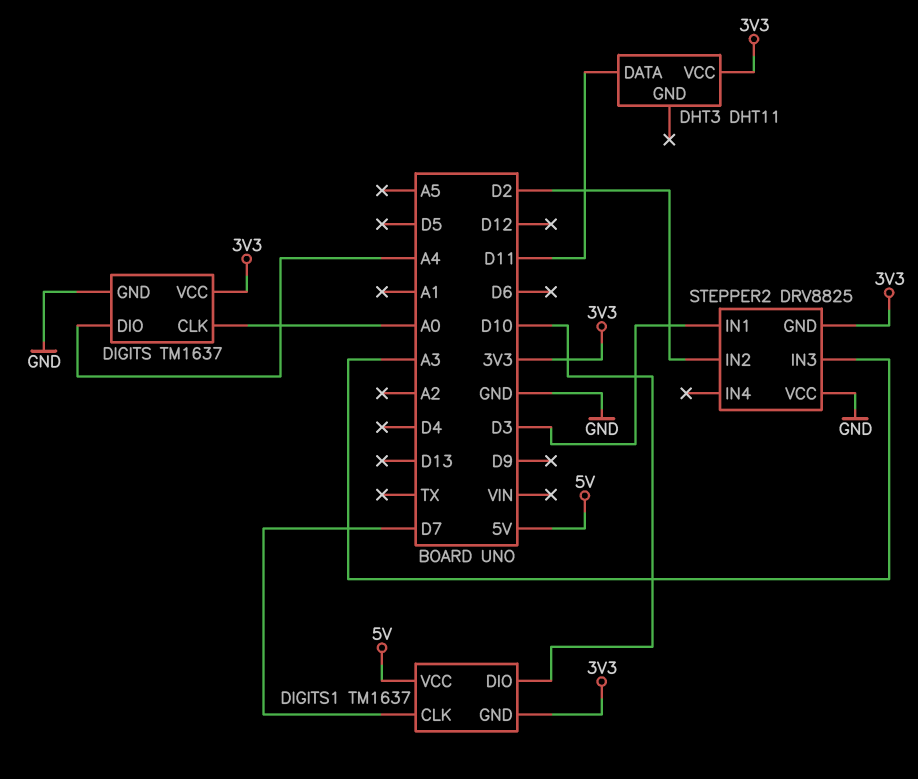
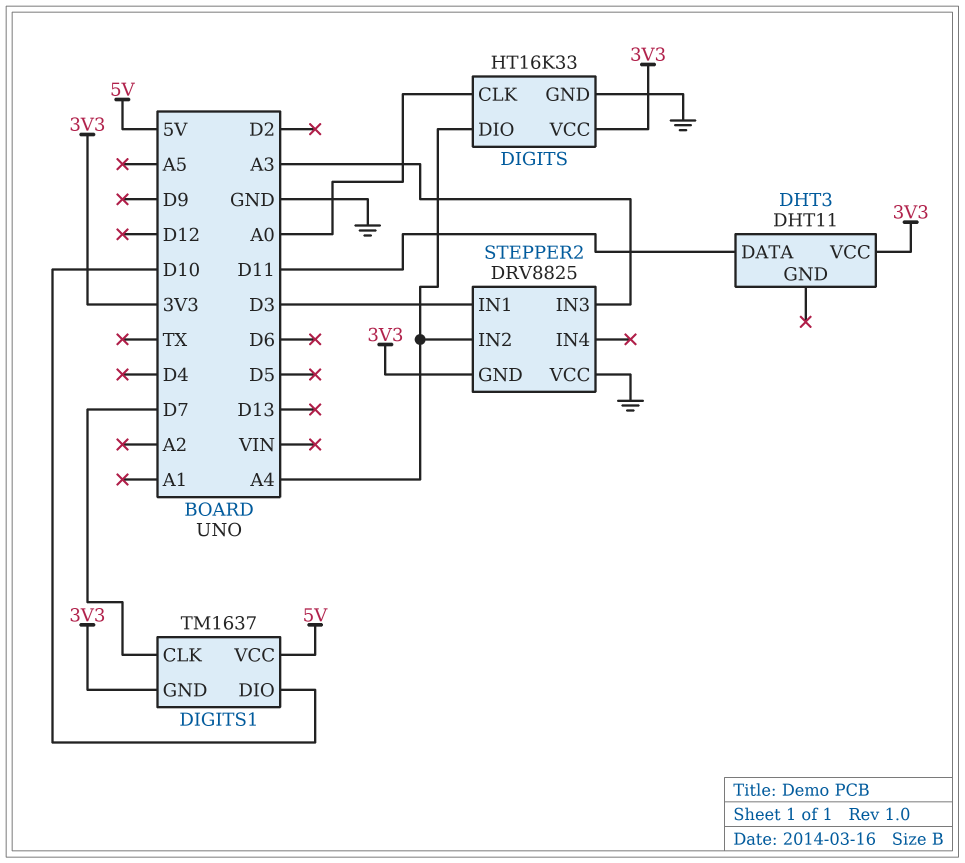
DIGITS: TM1637 -> HT16K33
STEPPER2 pin IN2: D2 -> A4

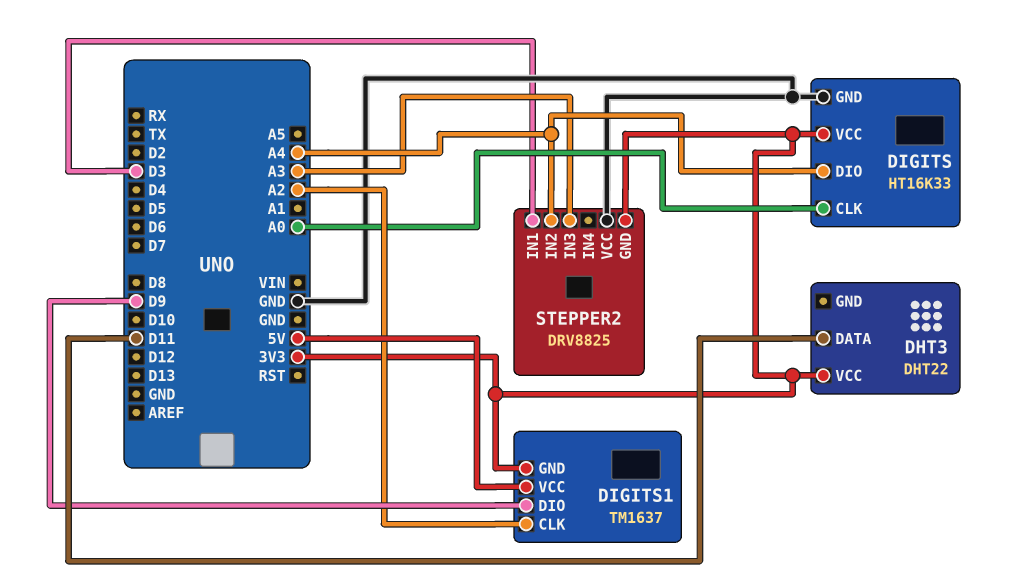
DHT3: DHT11 -> DHT22
DIGITS1 pin CLK: D7 -> A2
DIGITS1 pin DIO: D10 -> D9

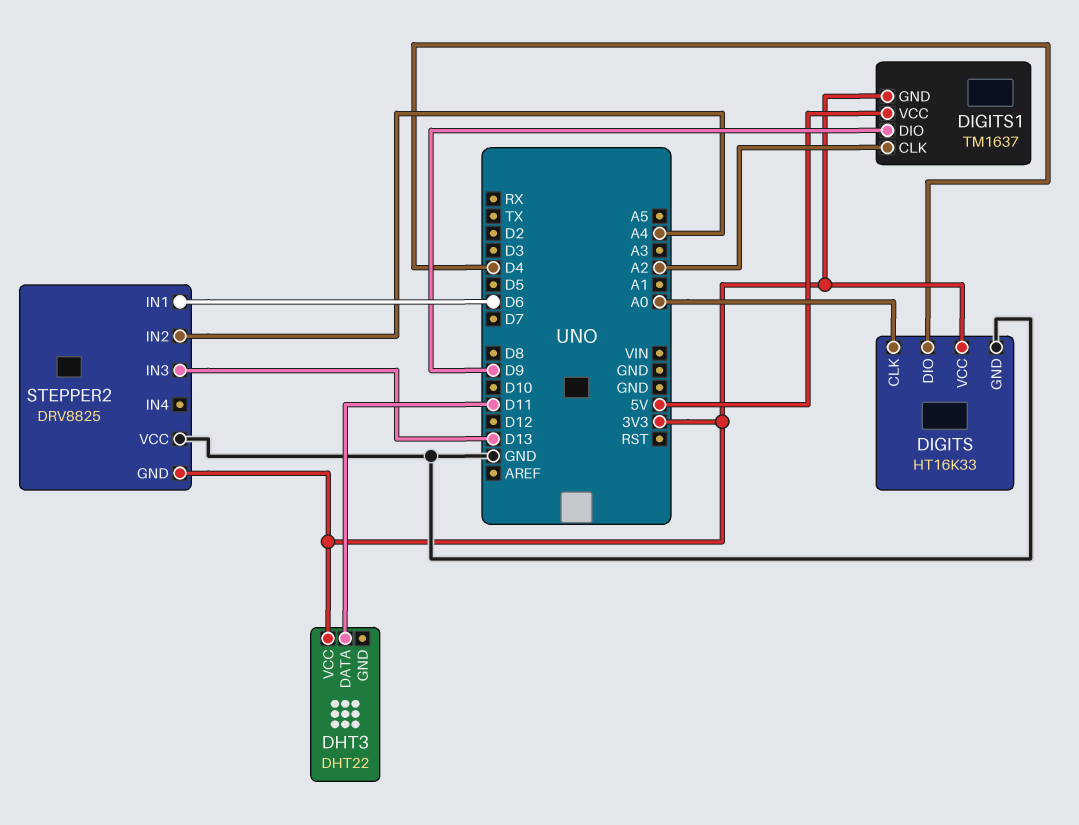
DIGITS pin DIO: A4 -> D4
STEPPER2 pin IN1: D3 -> D6
STEPPER2 pin IN3: A3 -> D13

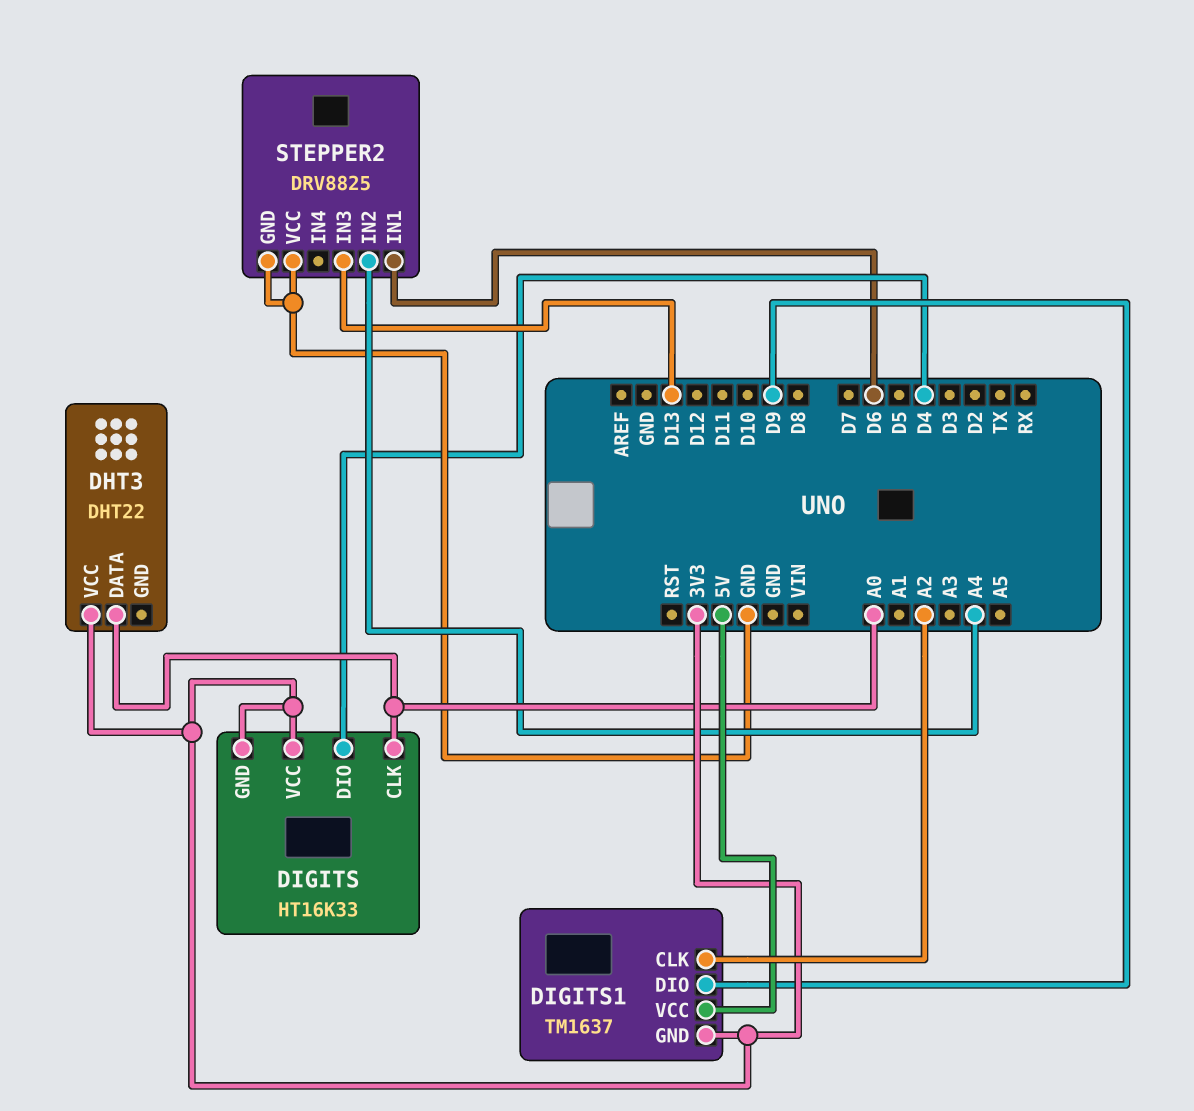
DHT3 pin DATA: D11 -> A0
DIGITS pin GND: GND -> 3V3
STEPPER2 pin GND: 3V3 -> GND

